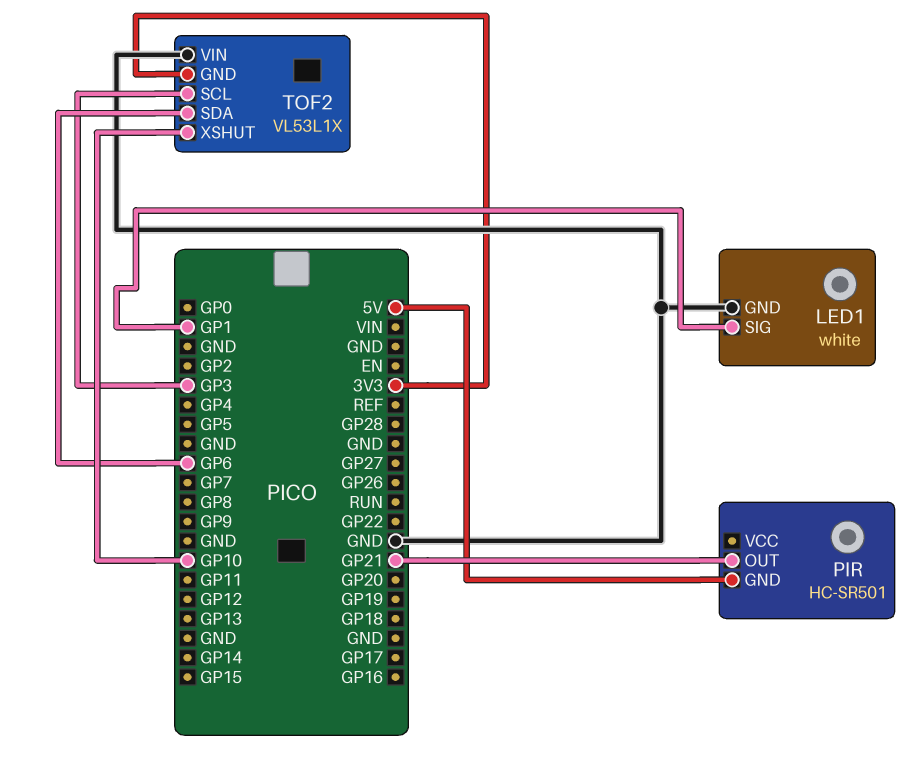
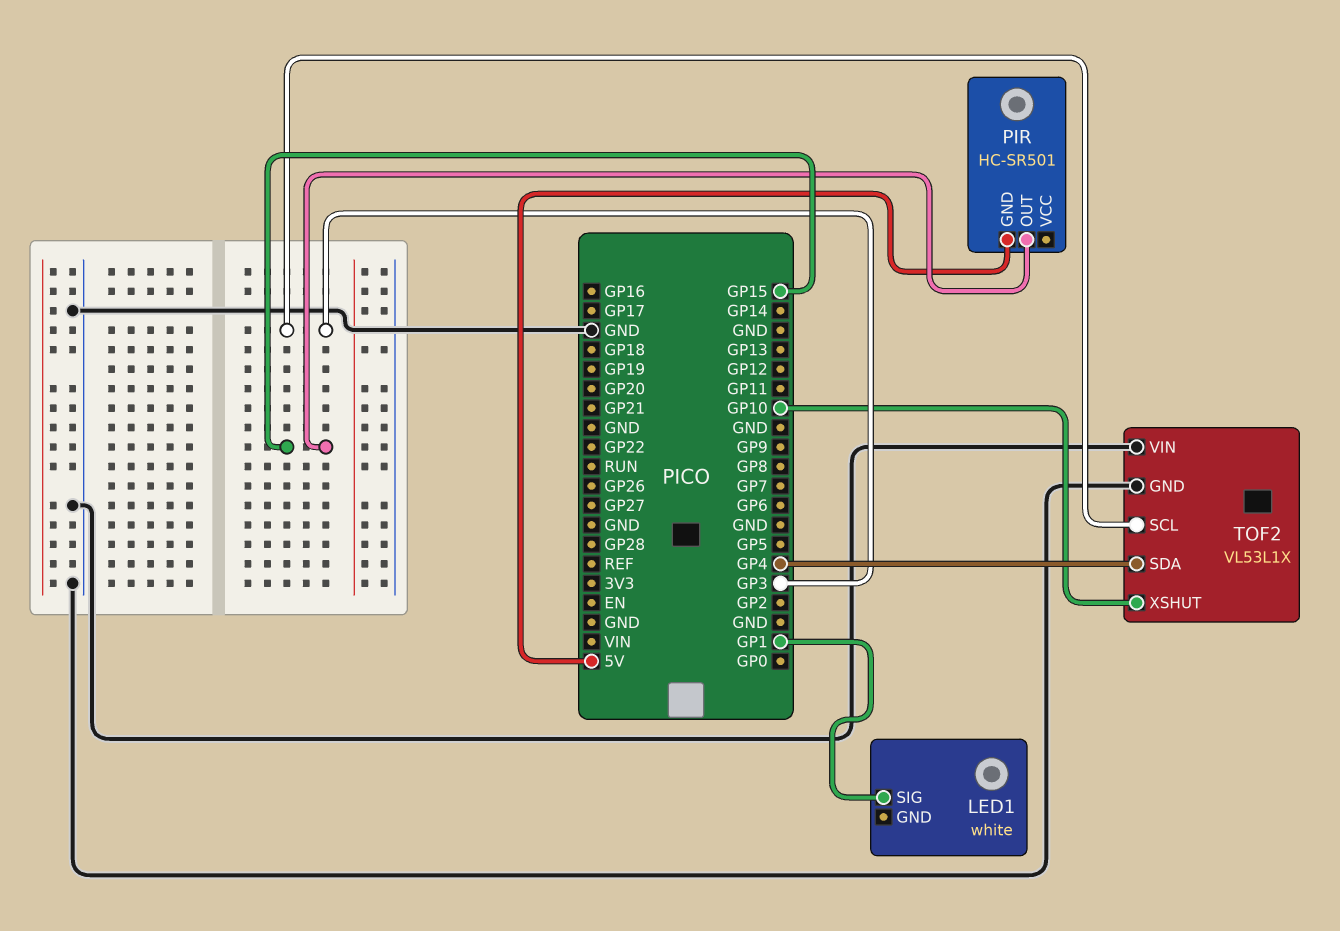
LED1 pin GND: GND -> none
PIR pin OUT: GP21 -> GP15
TOF2 pin GND: 3V3 -> GND
TOF2 pin SDA: GP6 -> GP4

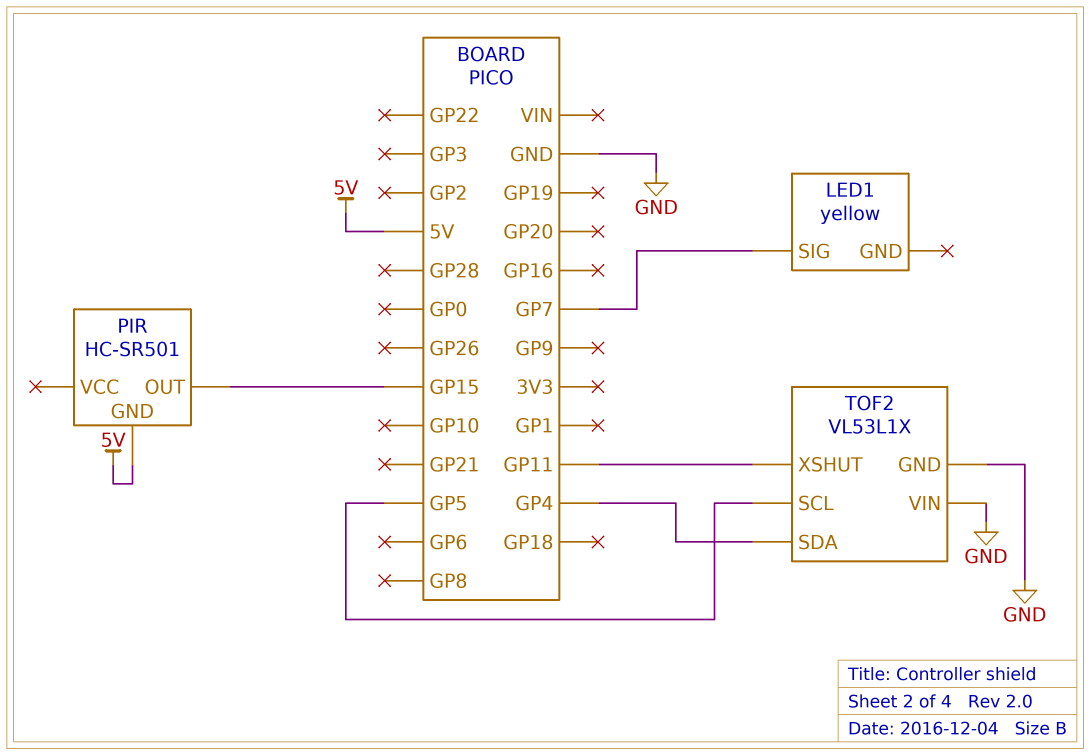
LED1: white -> yellow
LED1 pin SIG: GP1 -> GP7
TOF2 pin SCL: GP3 -> GP5
TOF2 pin XSHUT: GP10 -> GP11

